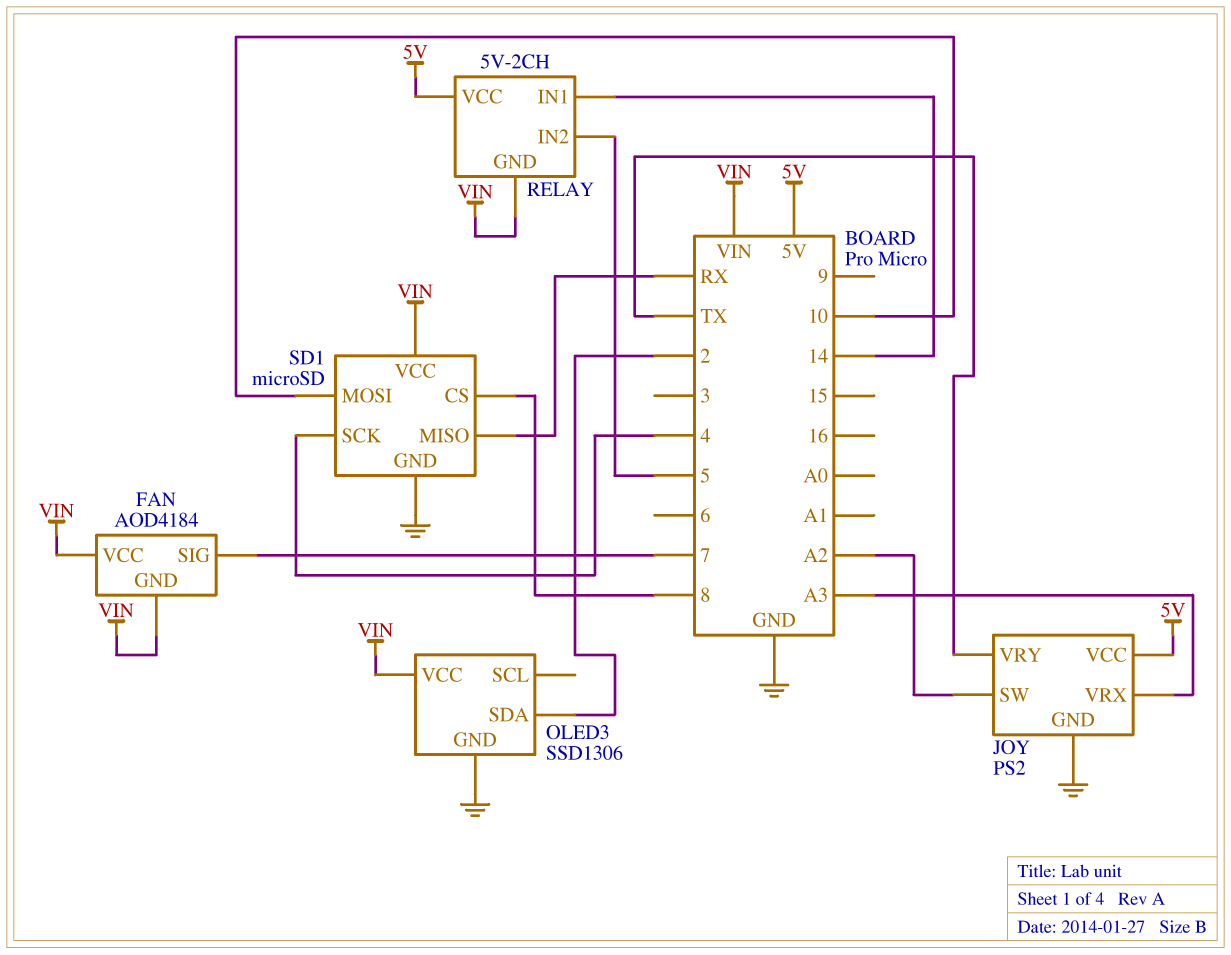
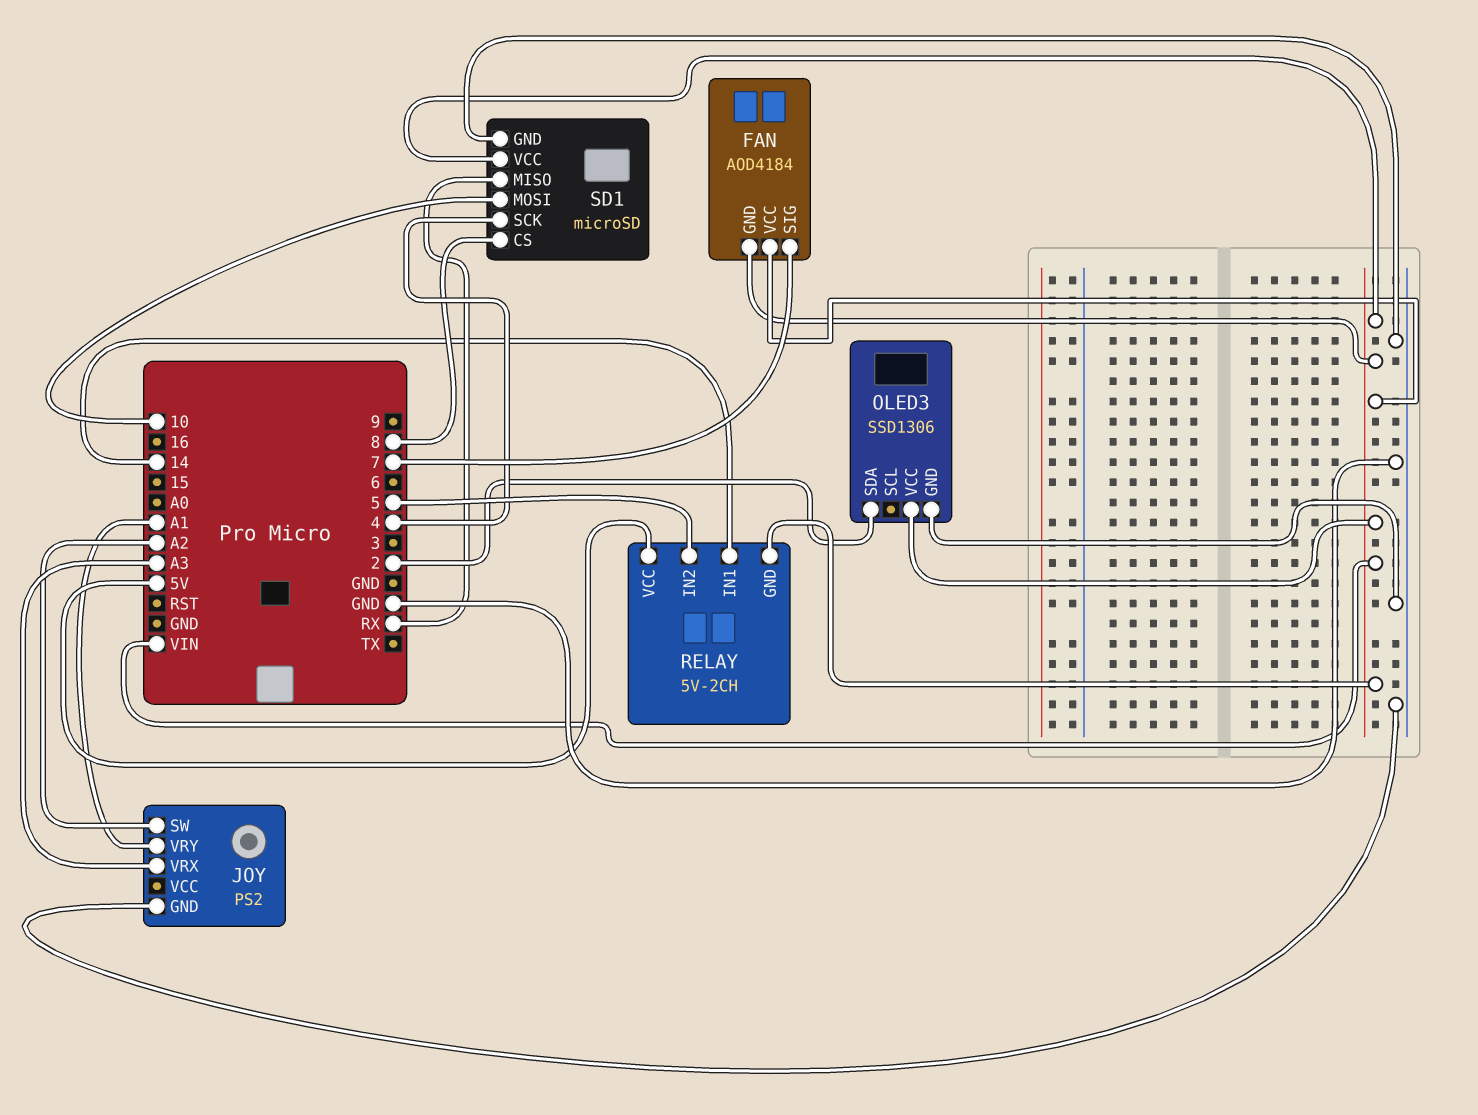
JOY pin VCC: 5V -> none
JOY pin VRY: TX -> A1

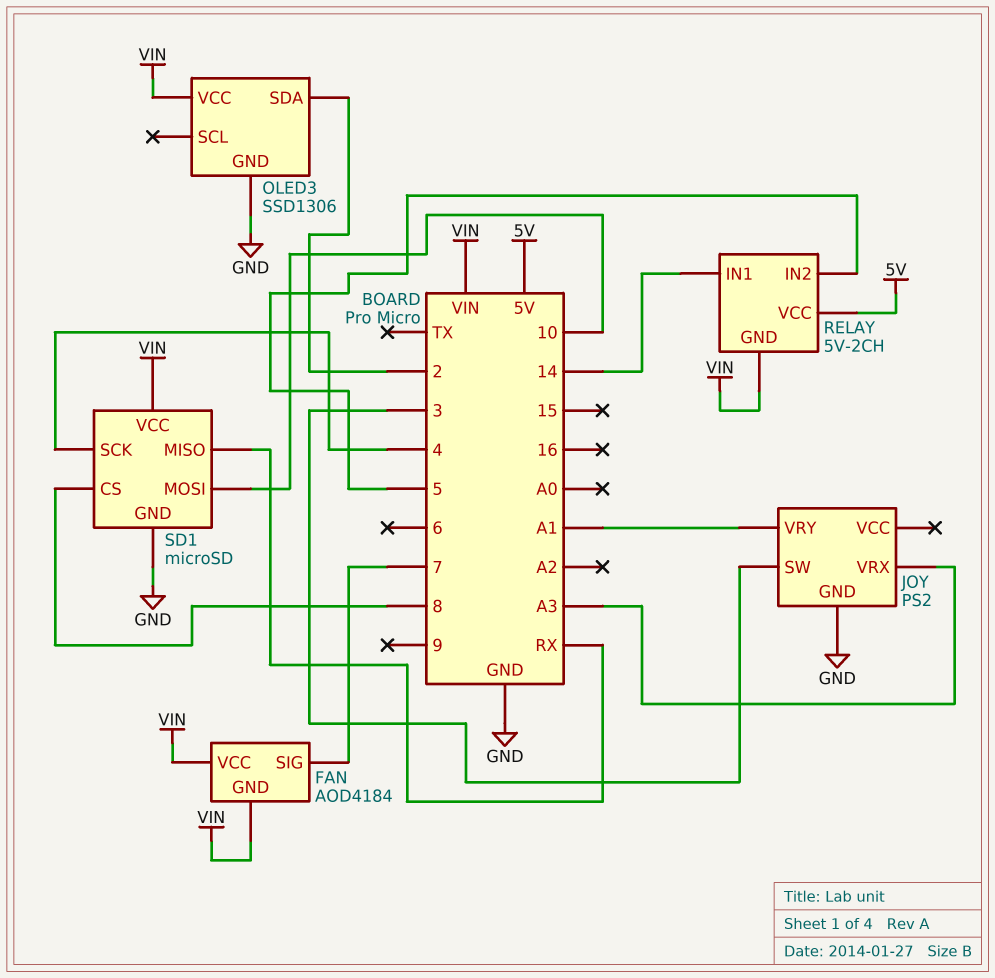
JOY pin SW: A2 -> 3

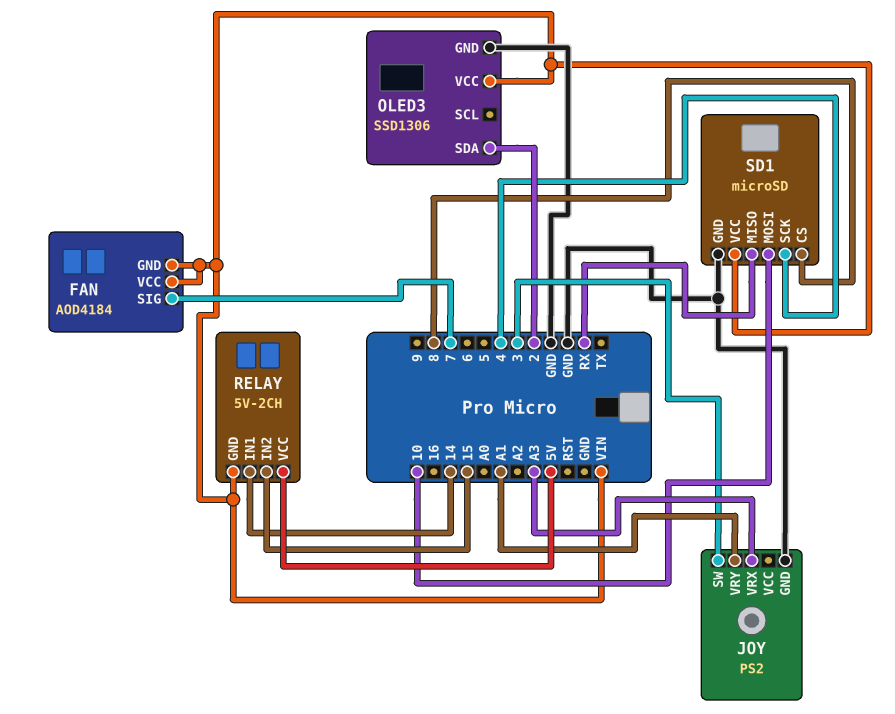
RELAY pin IN2: 5 -> 15

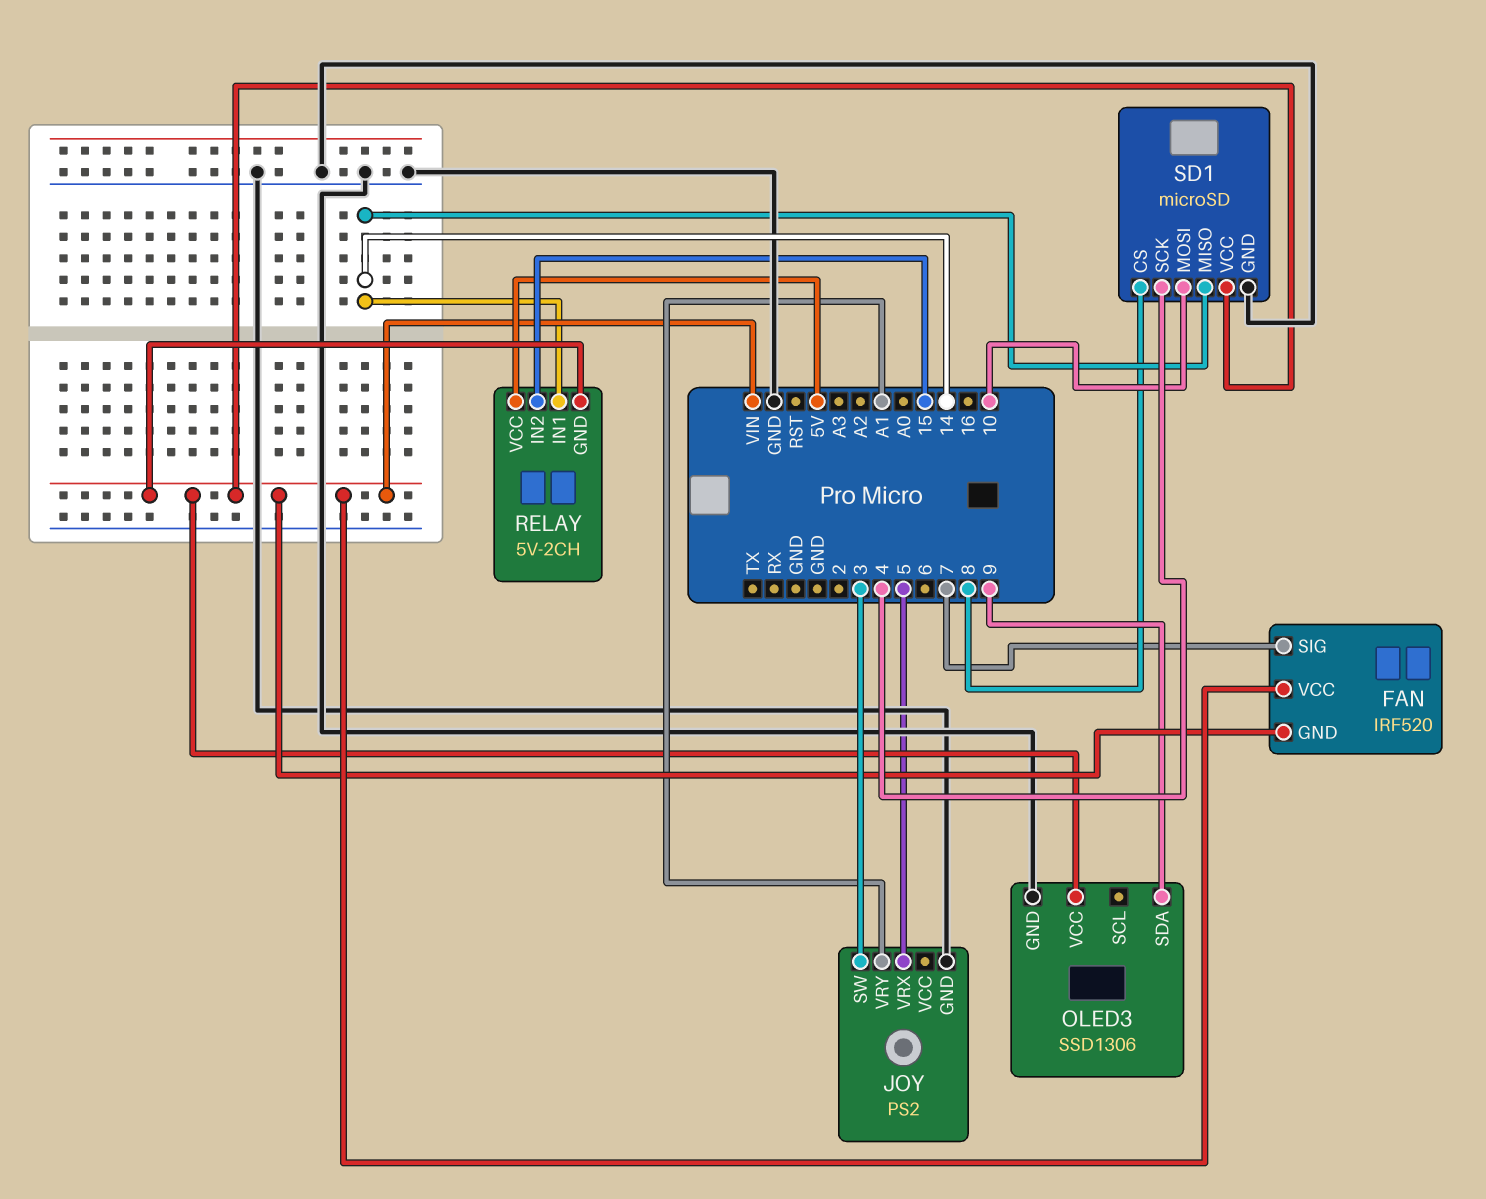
FAN: AOD4184 -> IRF520
JOY pin VRX: A3 -> 5
OLED3 pin SDA: 2 -> 9
SD1 pin MISO: RX -> 14

